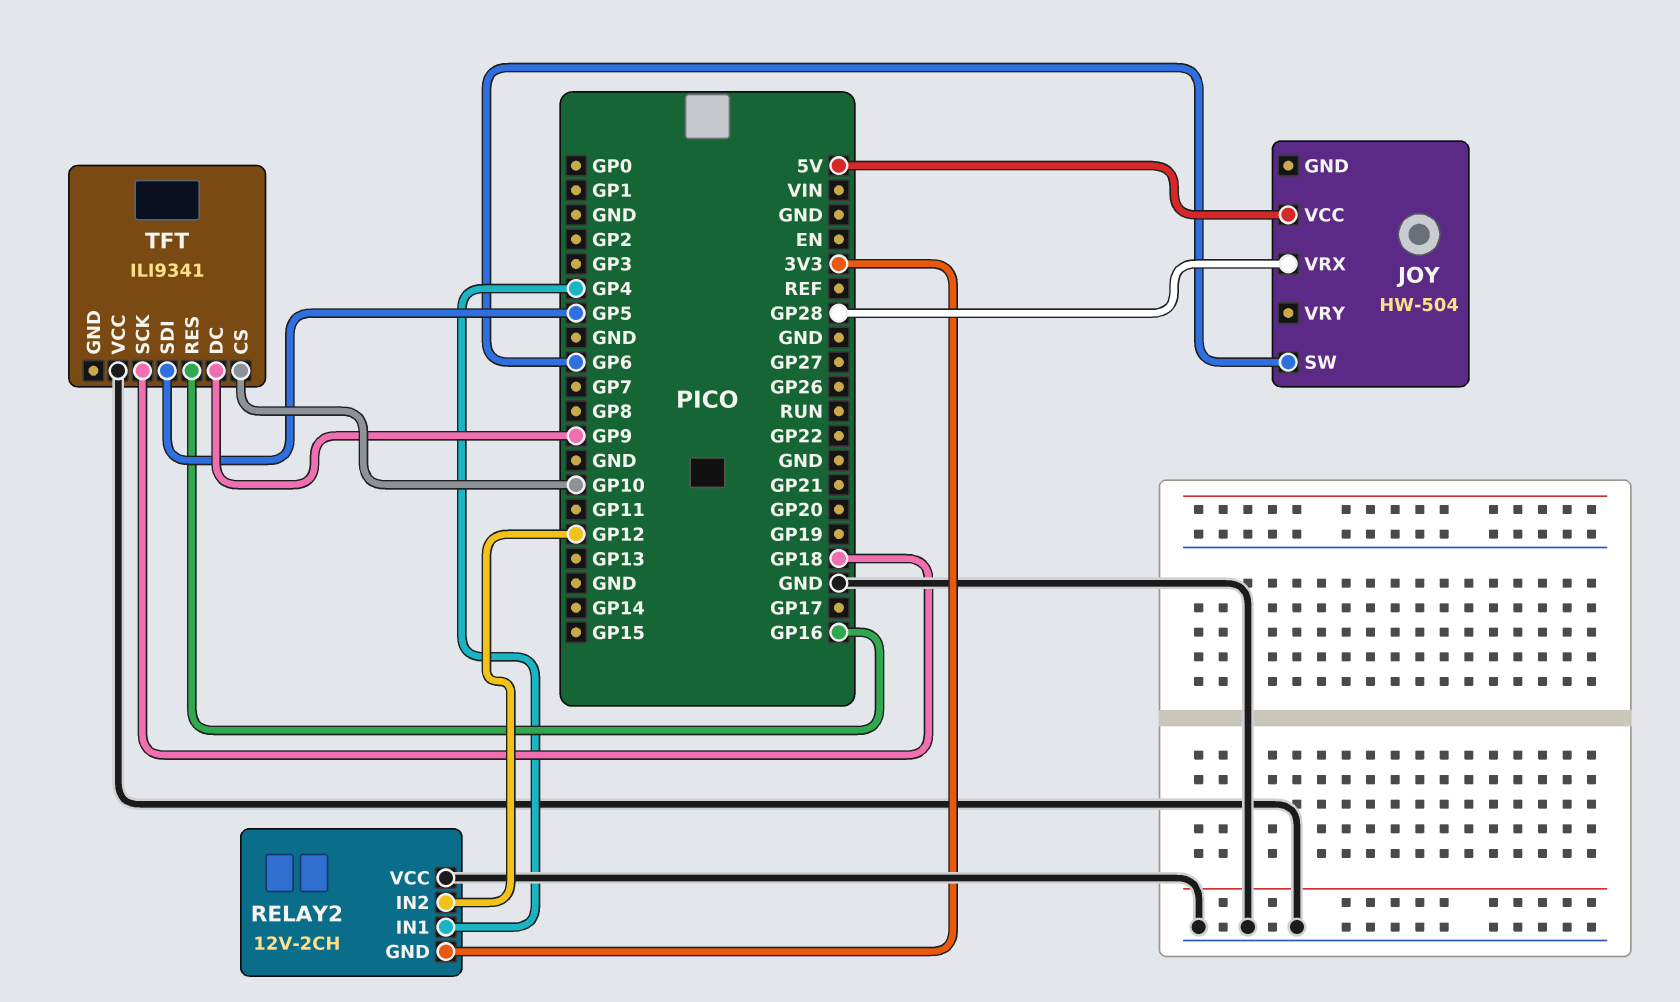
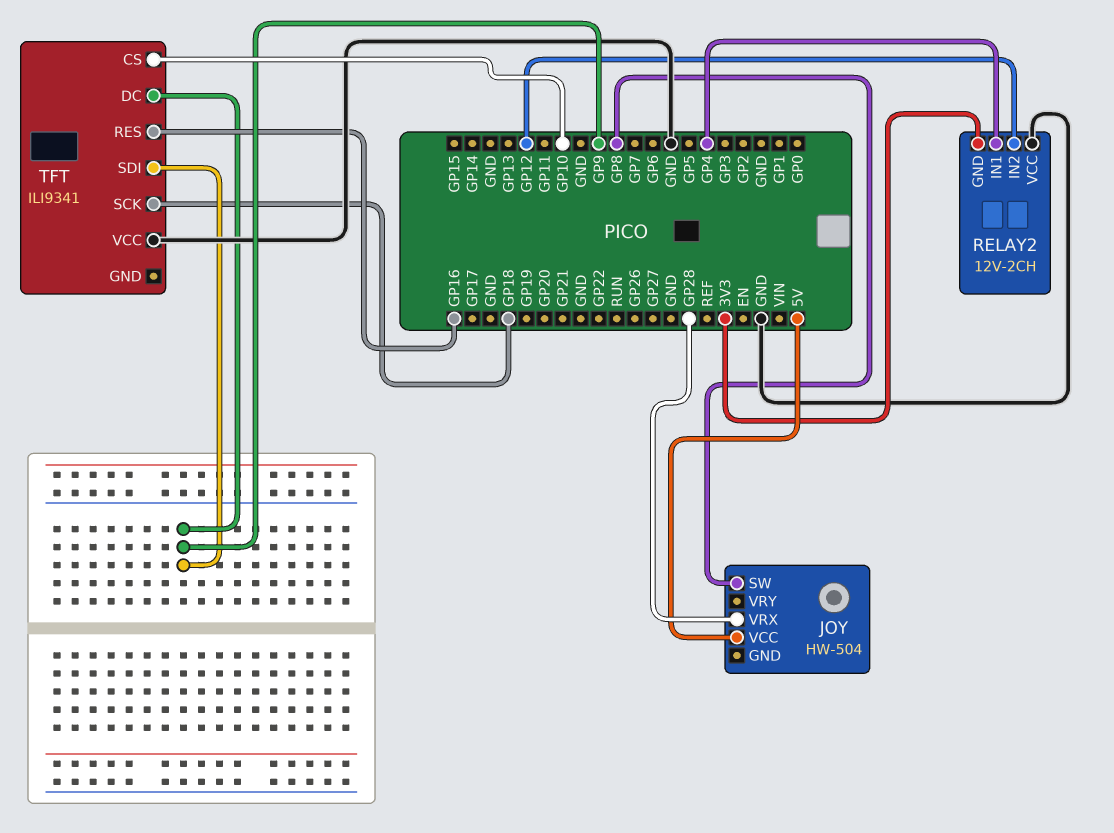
JOY pin SW: GP6 -> GP8
TFT pin SDI: GP5 -> GP9

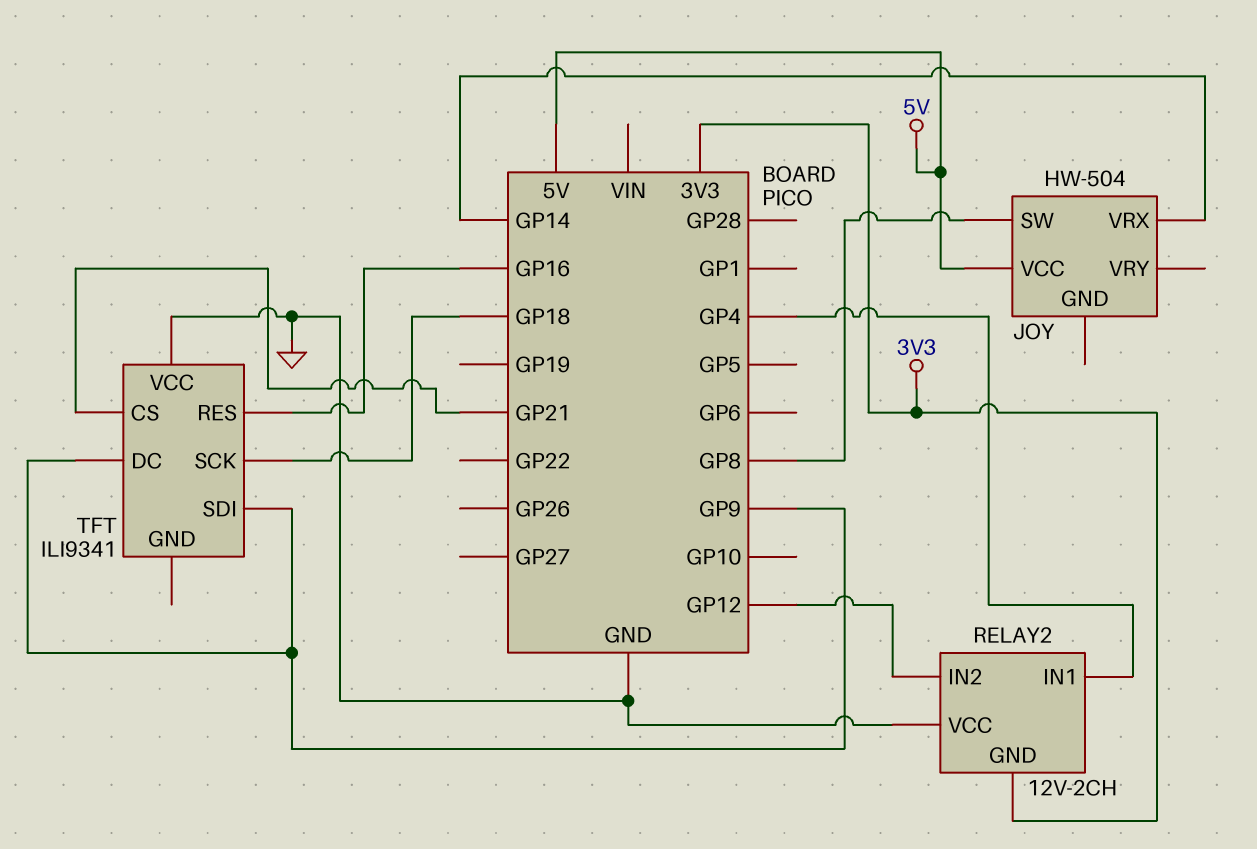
JOY pin VRX: GP28 -> GP14
TFT pin CS: GP10 -> GP21

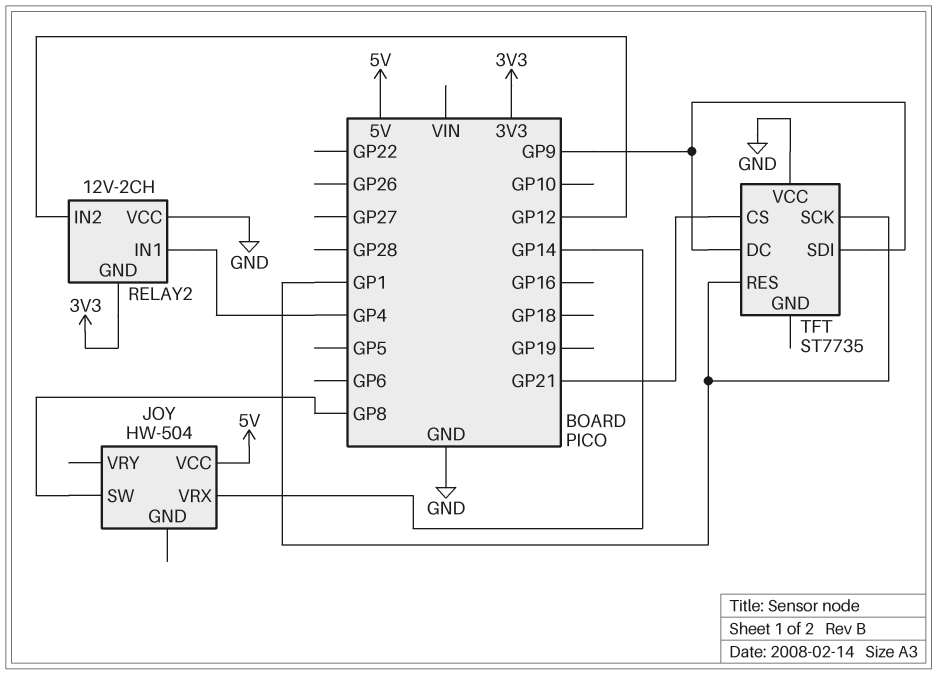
TFT: ILI9341 -> ST7735
TFT pin RES: GP16 -> GP1
TFT pin SCK: GP18 -> GP1

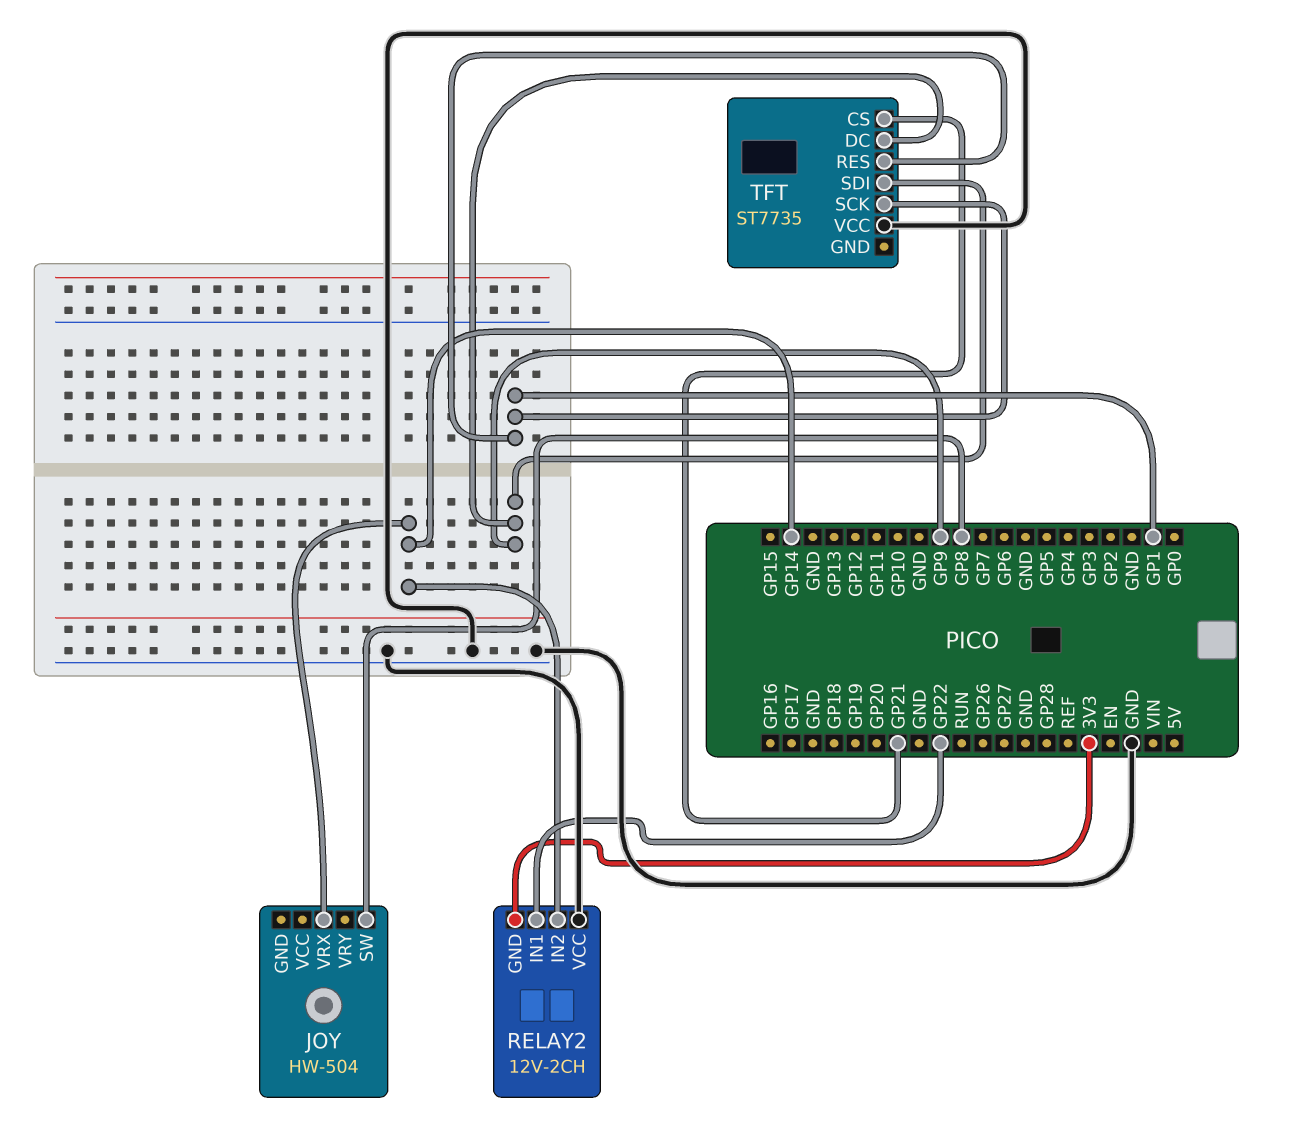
JOY pin VCC: 5V -> none
RELAY2 pin IN1: GP4 -> GP22
RELAY2 pin IN2: GP12 -> GP14

